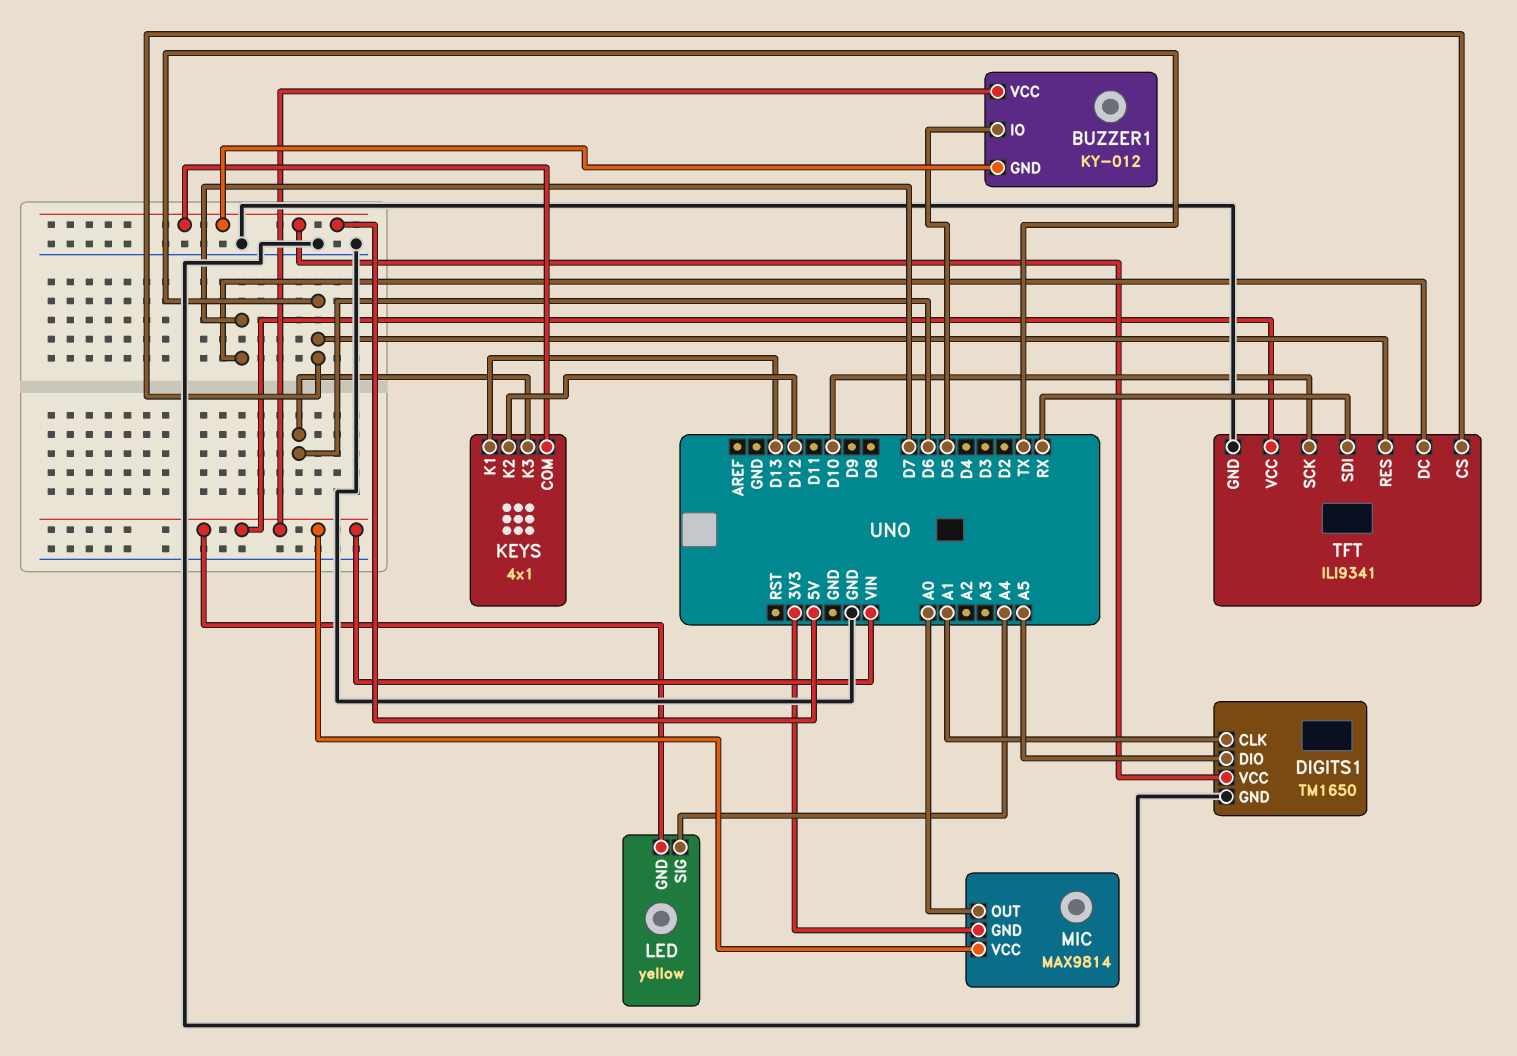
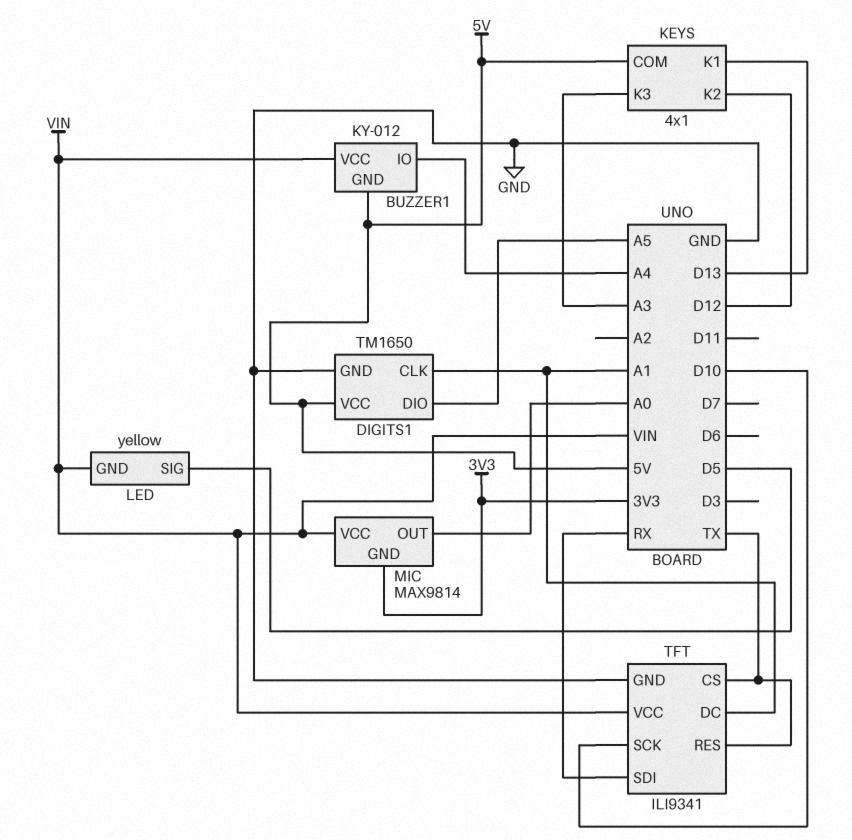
BUZZER1 pin IO: D5 -> A4
KEYS pin K3: D6 -> A3
LED pin SIG: A4 -> D5
TFT pin DC: D7 -> A1

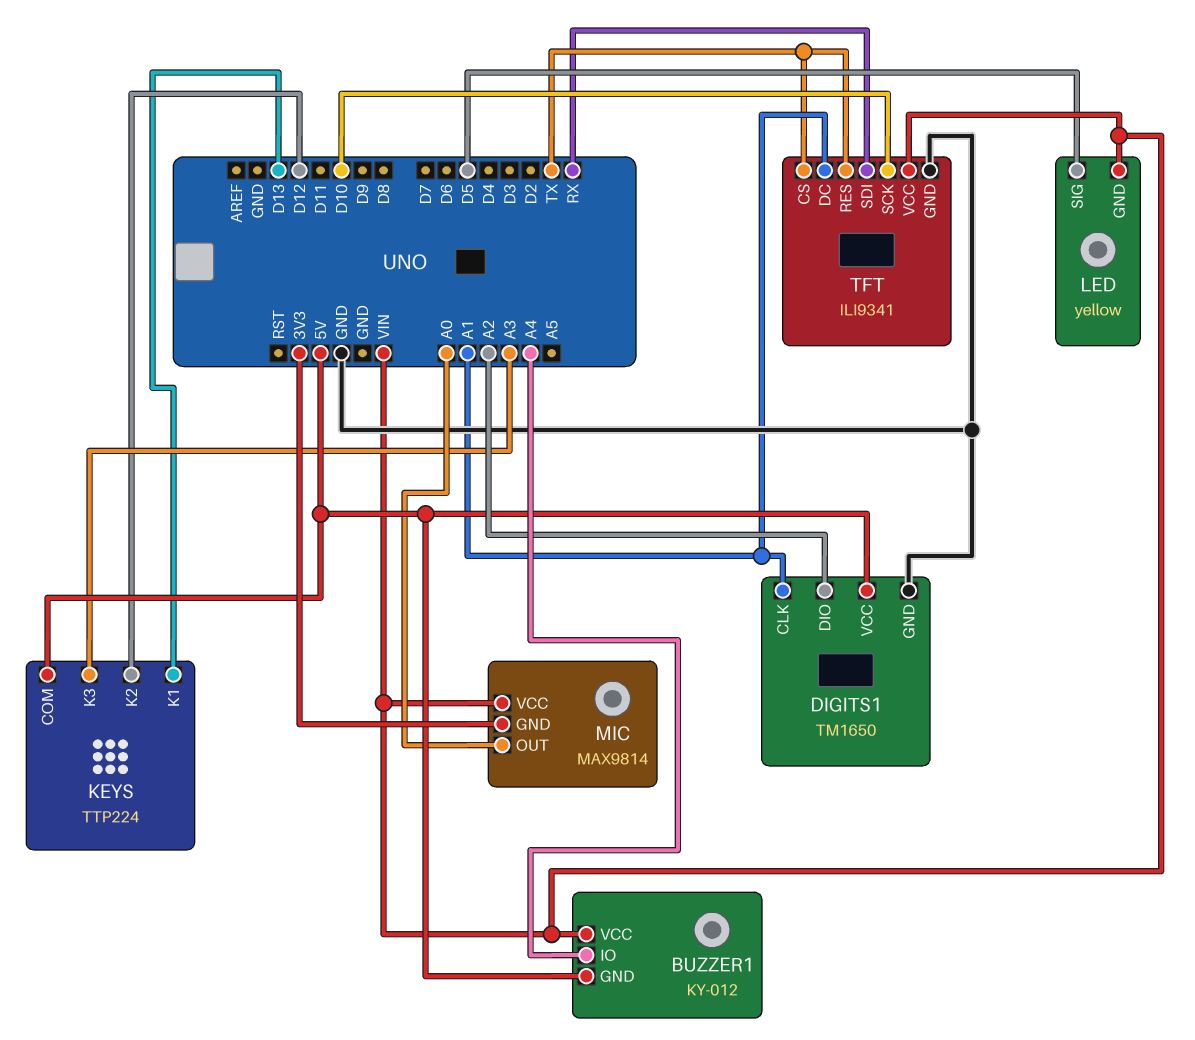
DIGITS1 pin DIO: A5 -> A2
KEYS: 4x1 -> TTP224

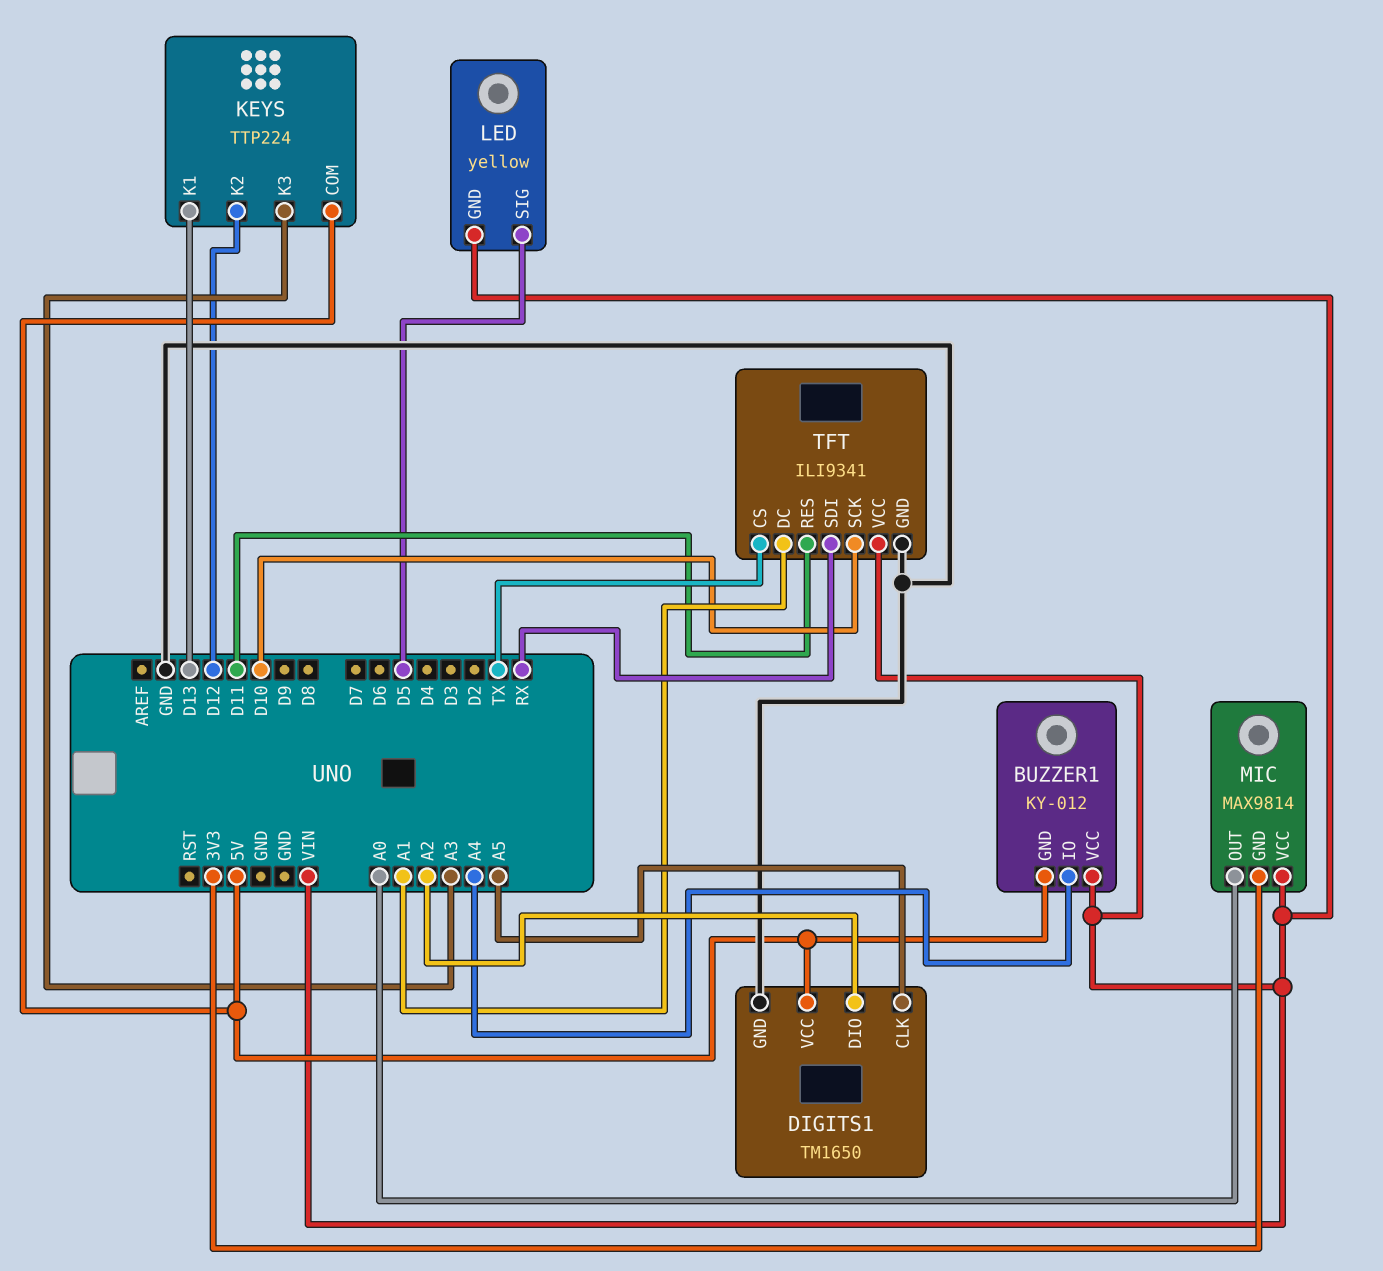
DIGITS1 pin CLK: A1 -> A5
TFT pin RES: TX -> D11

